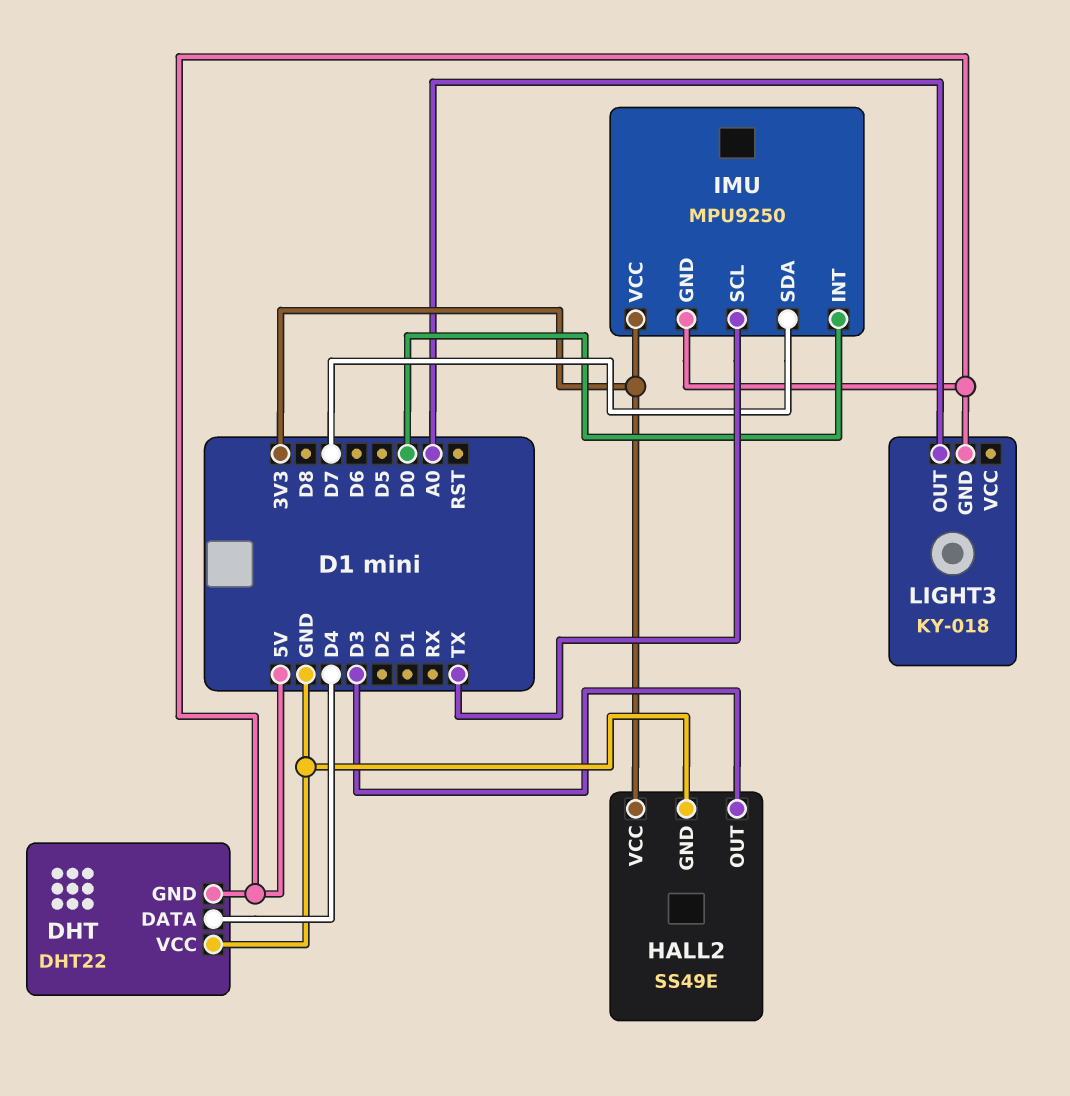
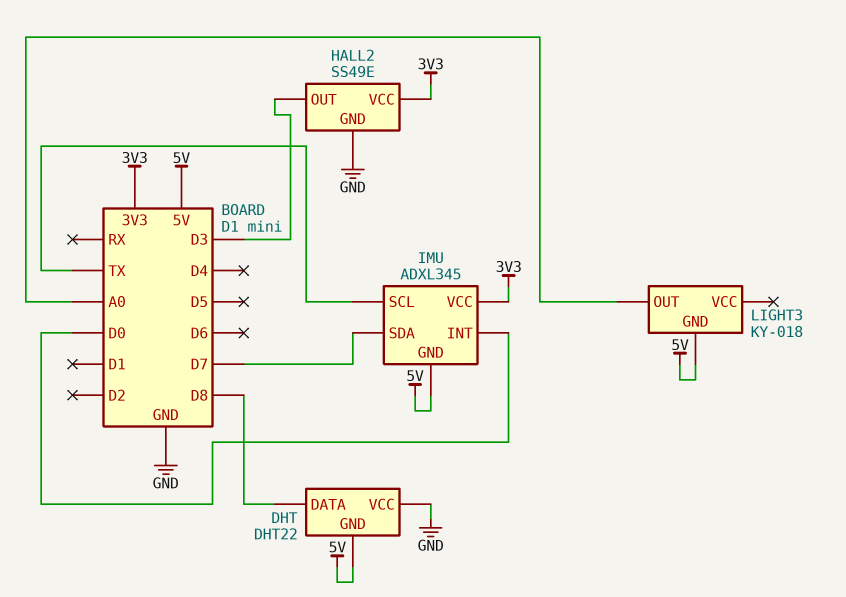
DHT pin DATA: D4 -> D8
IMU: MPU9250 -> ADXL345

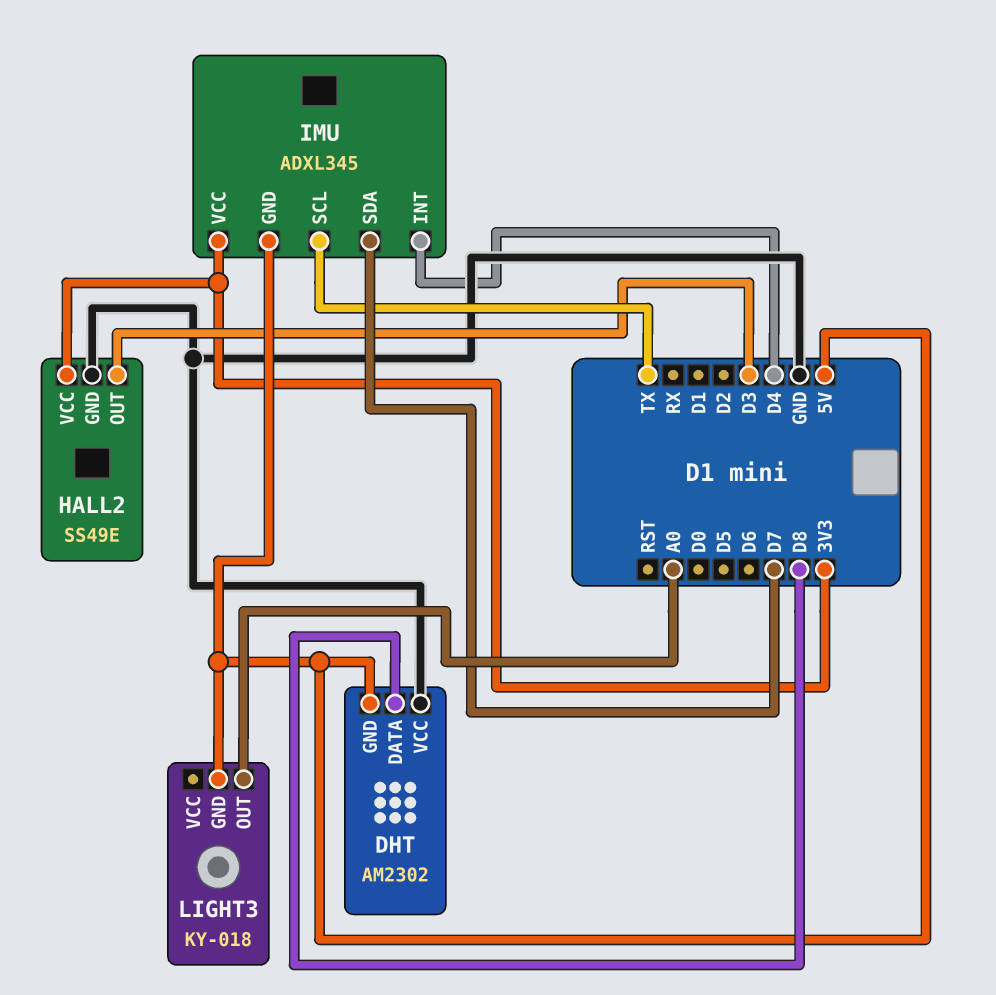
DHT: DHT22 -> AM2302
IMU pin INT: D0 -> D4

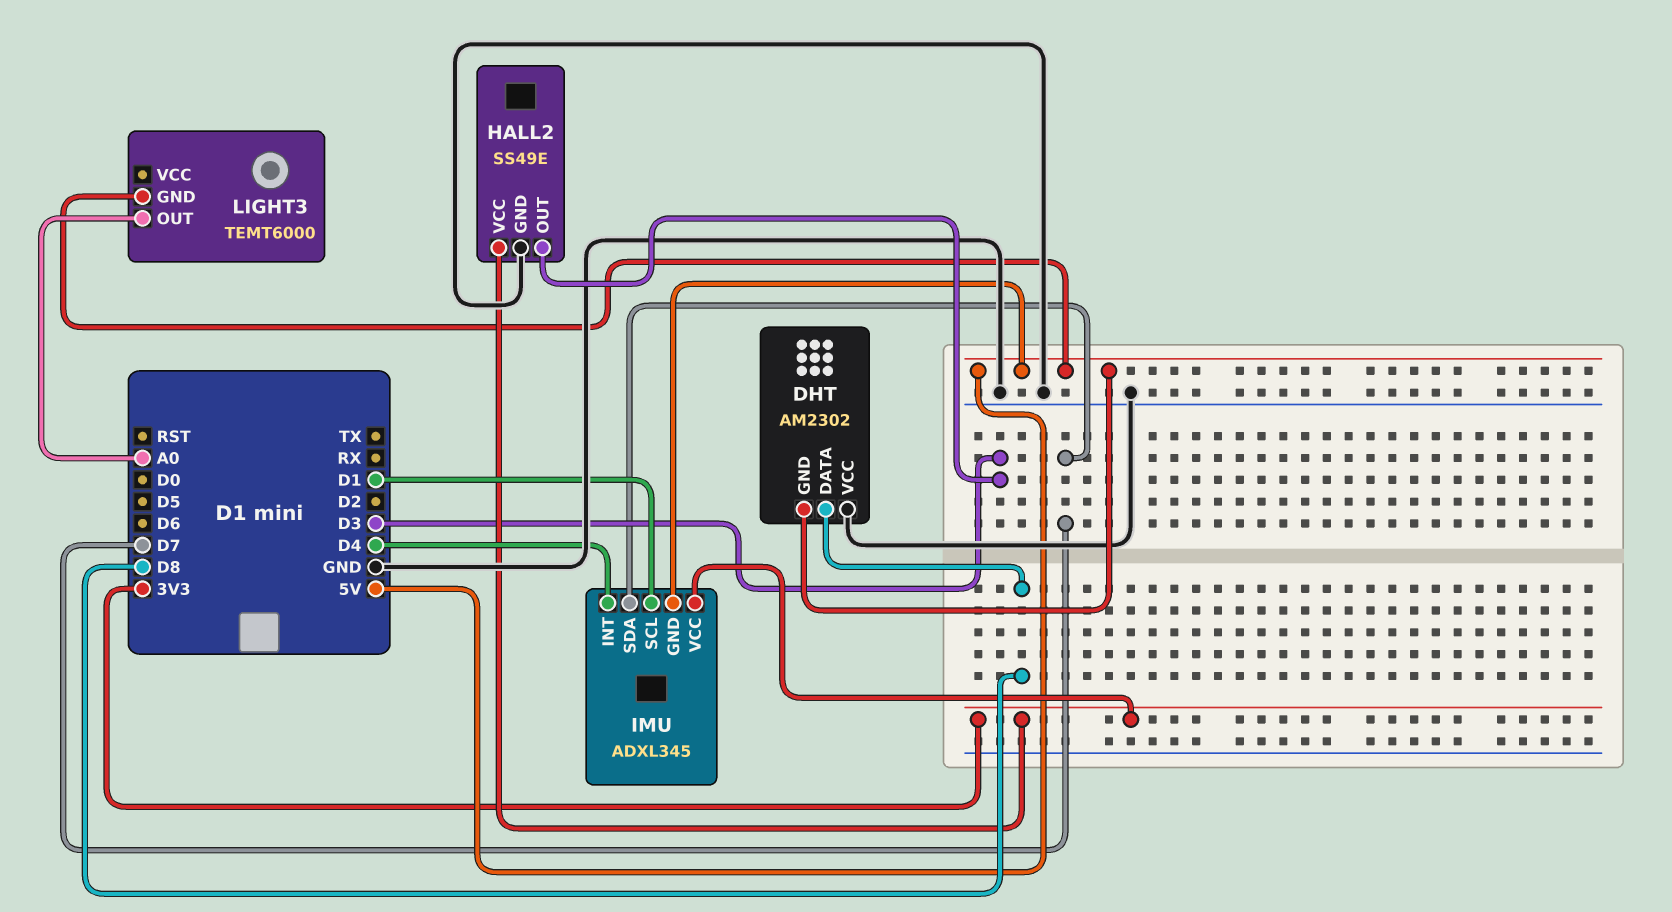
IMU pin SCL: TX -> D1
LIGHT3: KY-018 -> TEMT6000

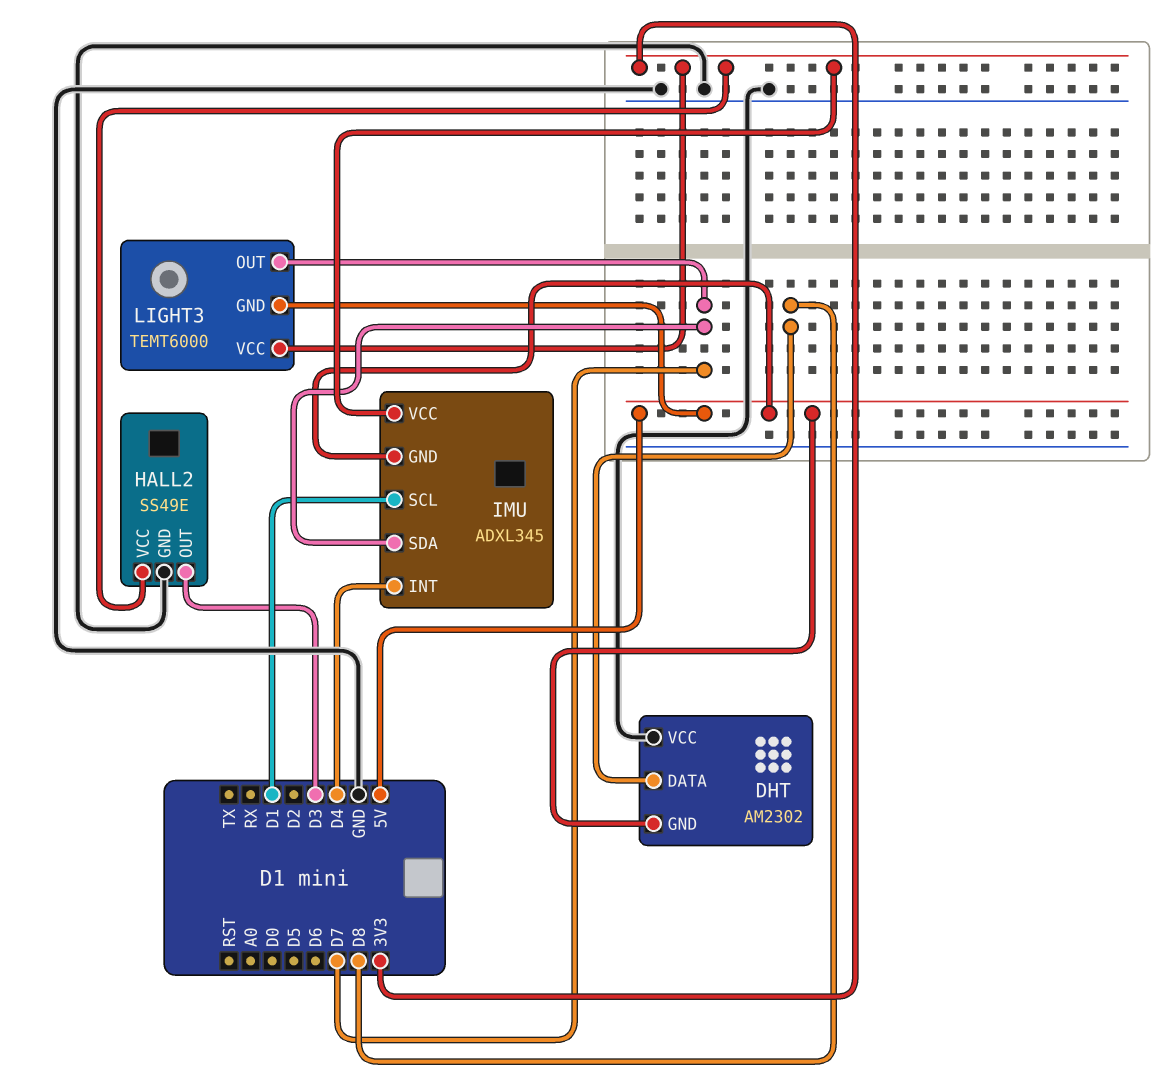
LIGHT3 pin OUT: A0 -> D7
LIGHT3 pin VCC: none -> 3V3

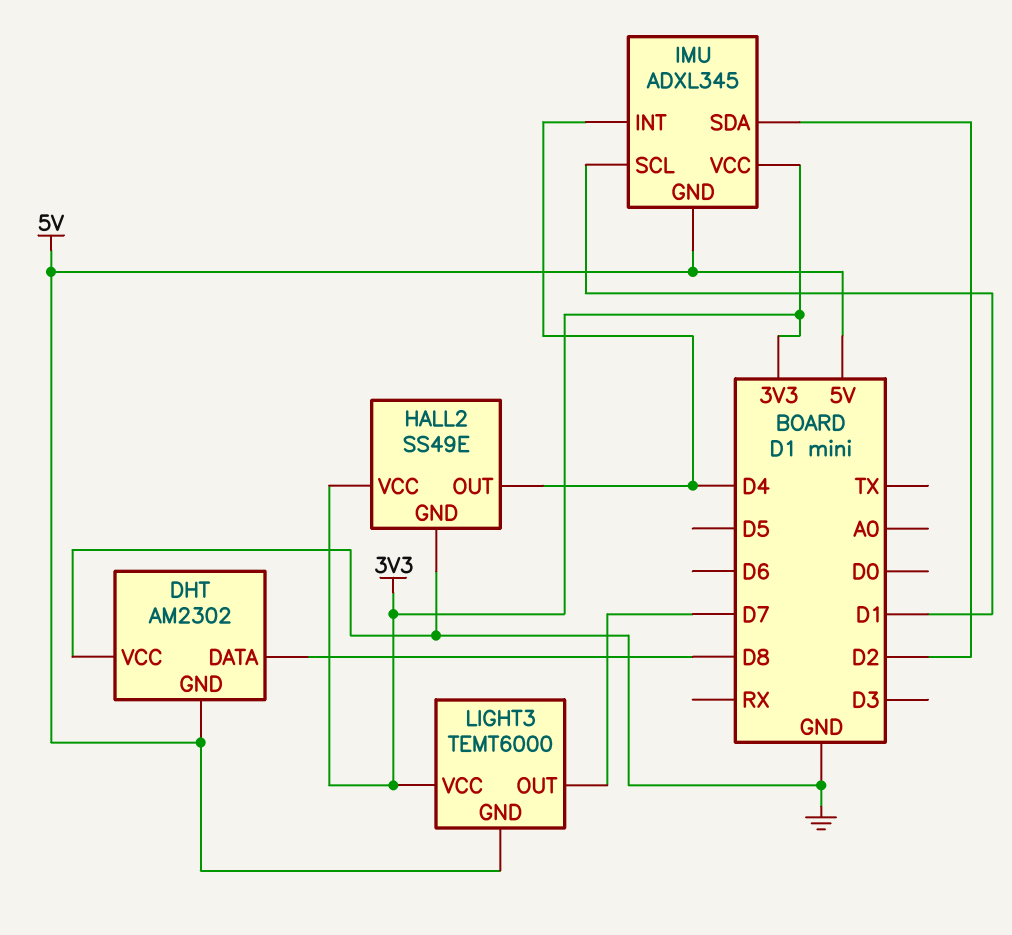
HALL2 pin OUT: D3 -> D4
IMU pin SDA: D7 -> D2

